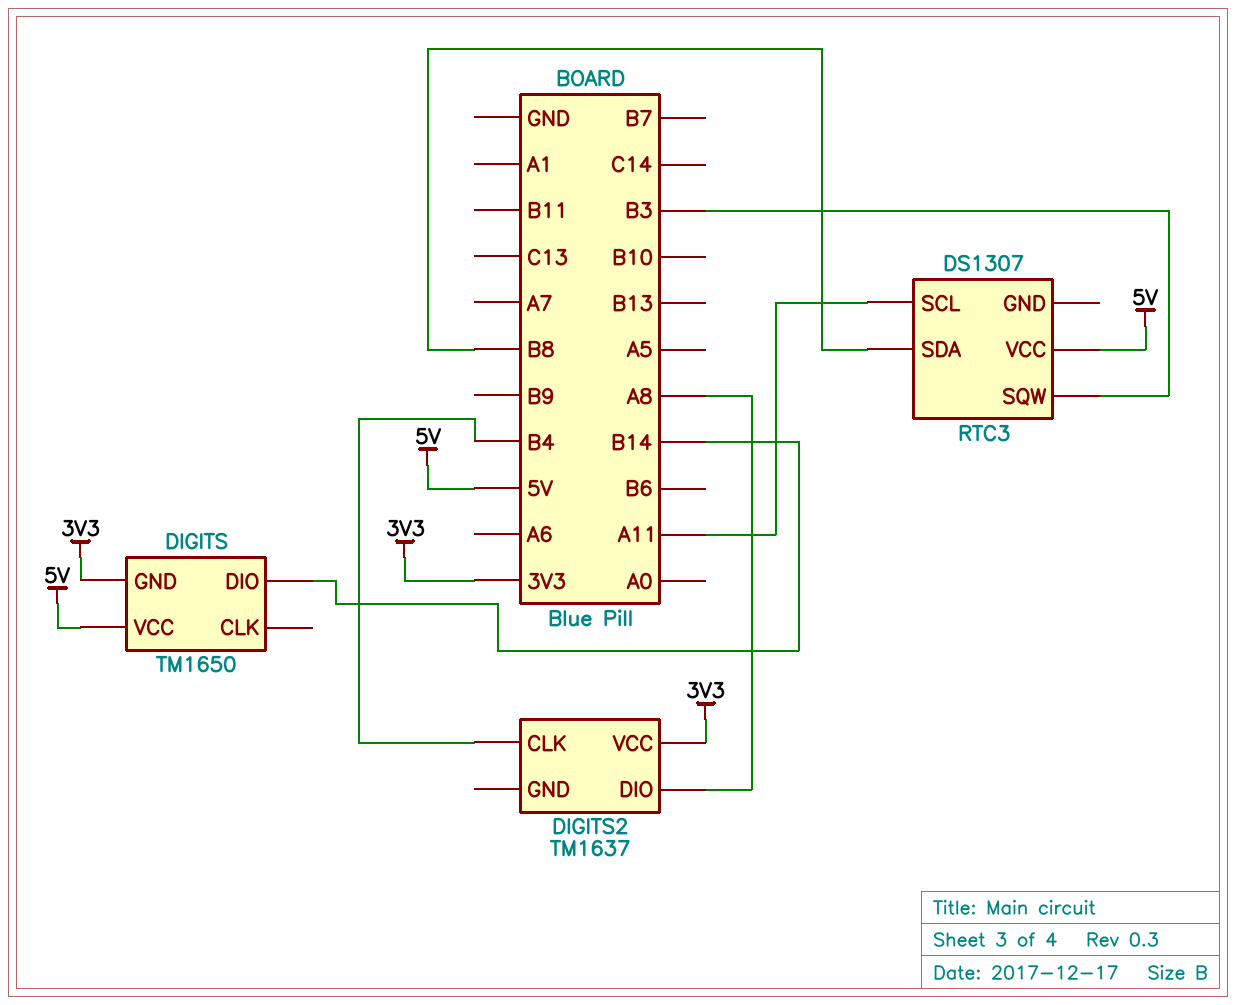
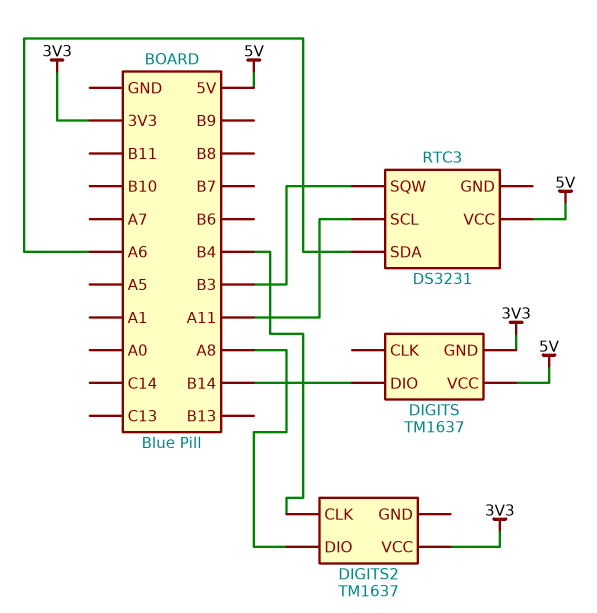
DIGITS: TM1650 -> TM1637
RTC3: DS1307 -> DS3231
RTC3 pin SDA: B8 -> A6

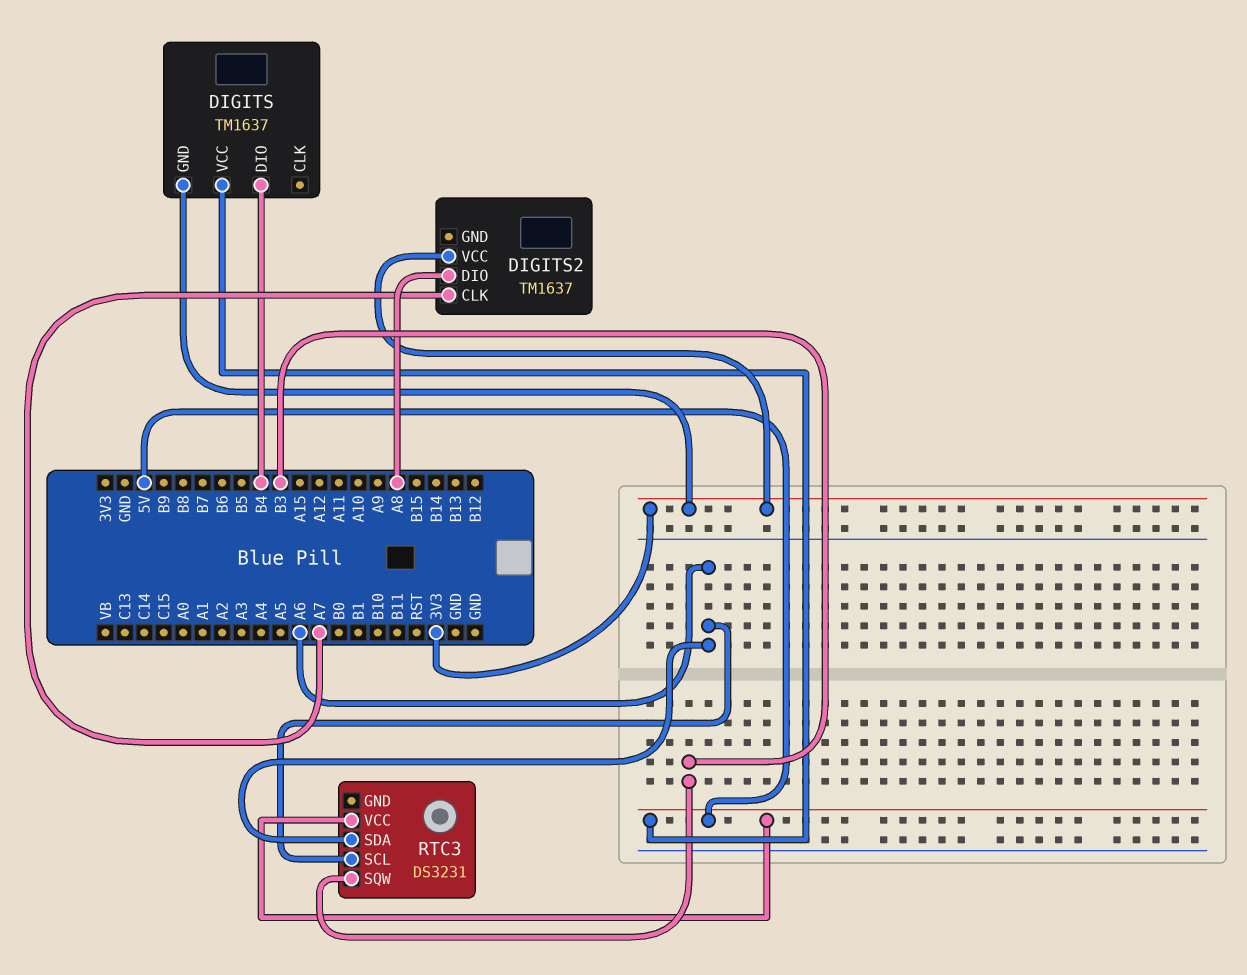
DIGITS pin DIO: B14 -> B4
DIGITS2 pin CLK: B4 -> A7
RTC3 pin SCL: A11 -> A6

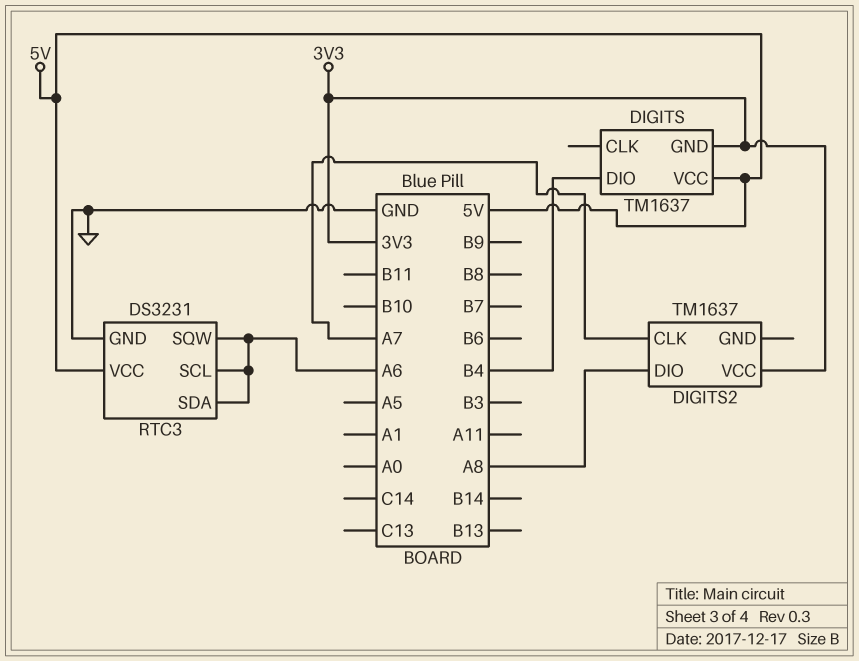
RTC3 pin GND: none -> GND
RTC3 pin SQW: B3 -> A6

